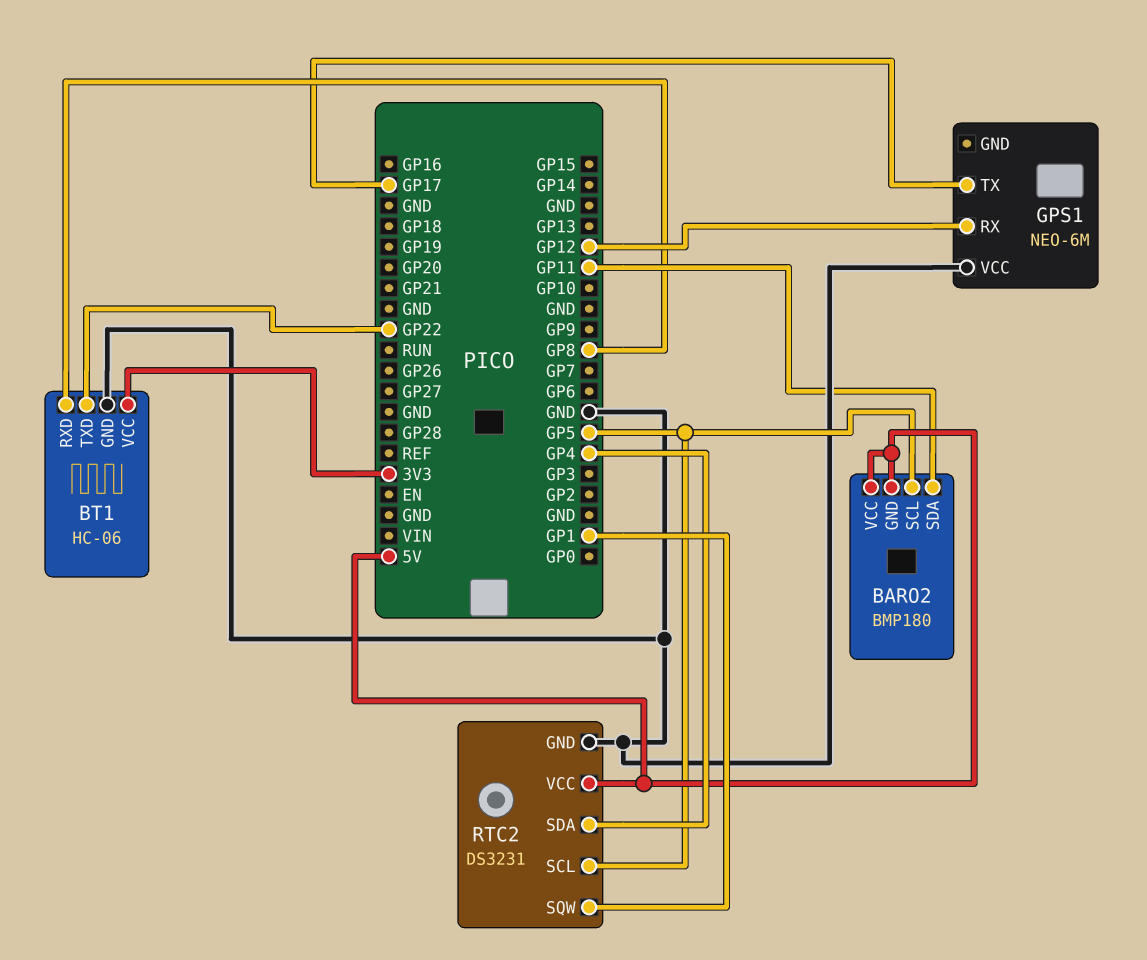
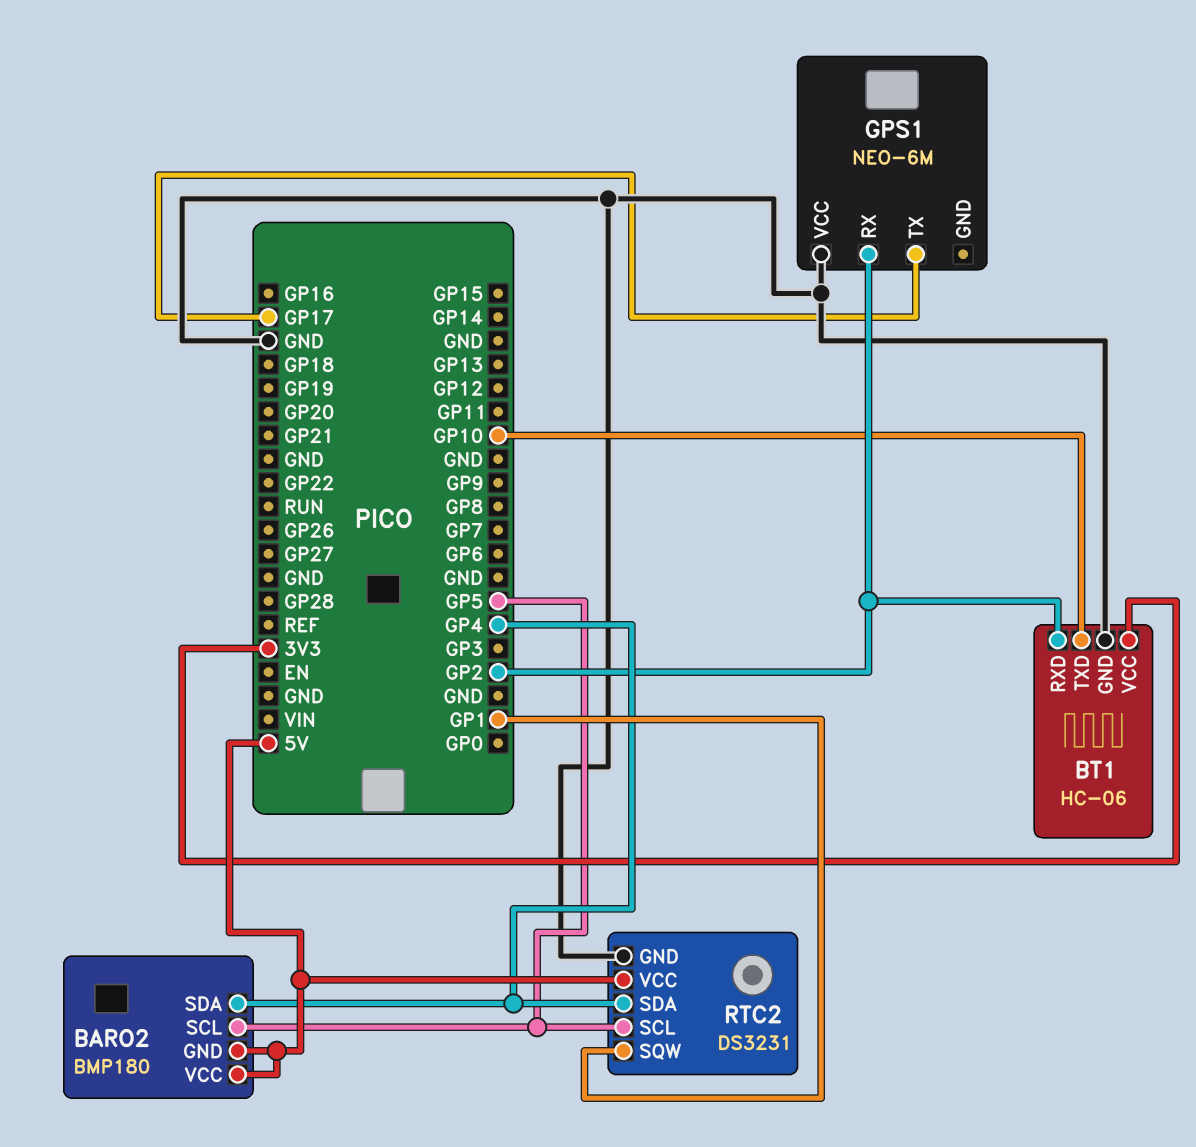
BARO2 pin SDA: GP11 -> GP4
BT1 pin RXD: GP8 -> GP2
BT1 pin TXD: GP22 -> GP10
GPS1 pin RX: GP12 -> GP2

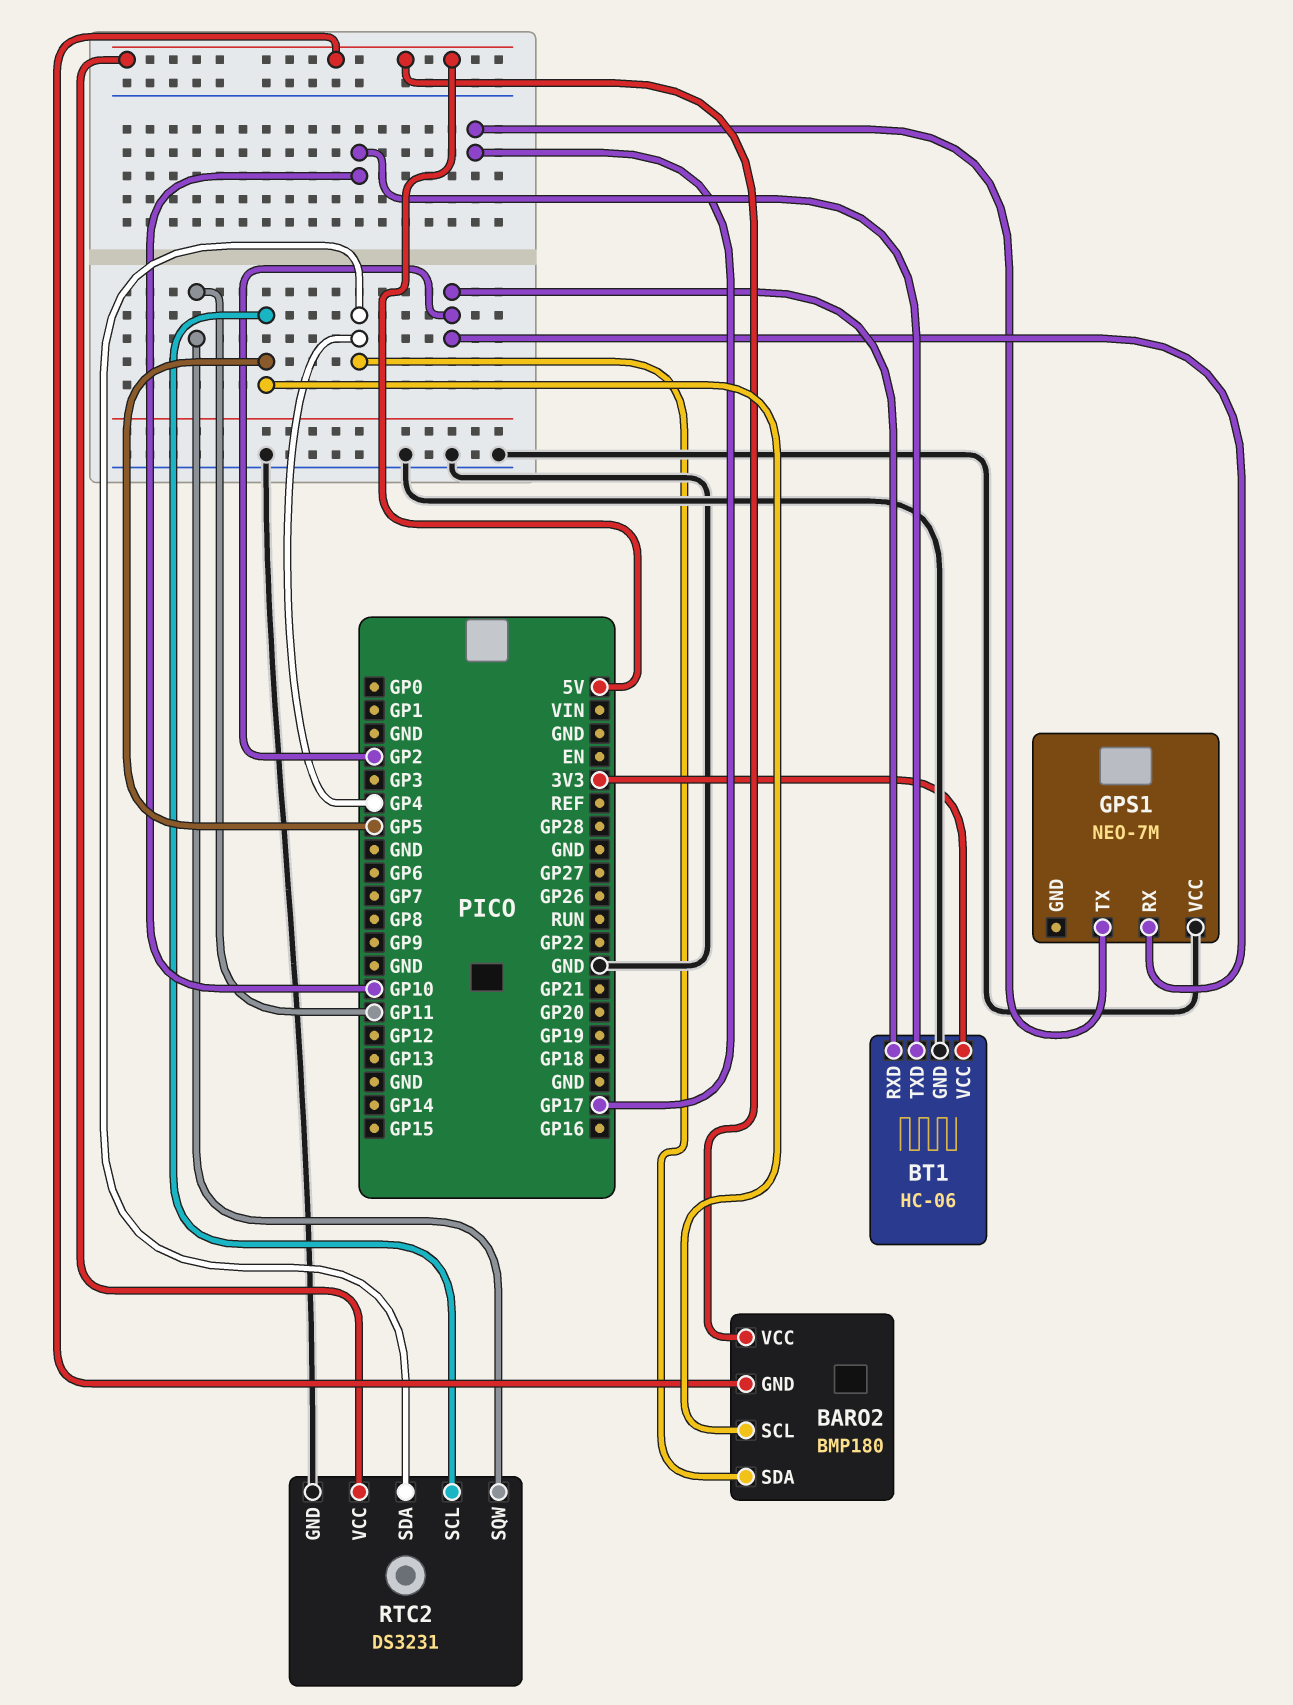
GPS1: NEO-6M -> NEO-7M
RTC2 pin SQW: GP1 -> GP11

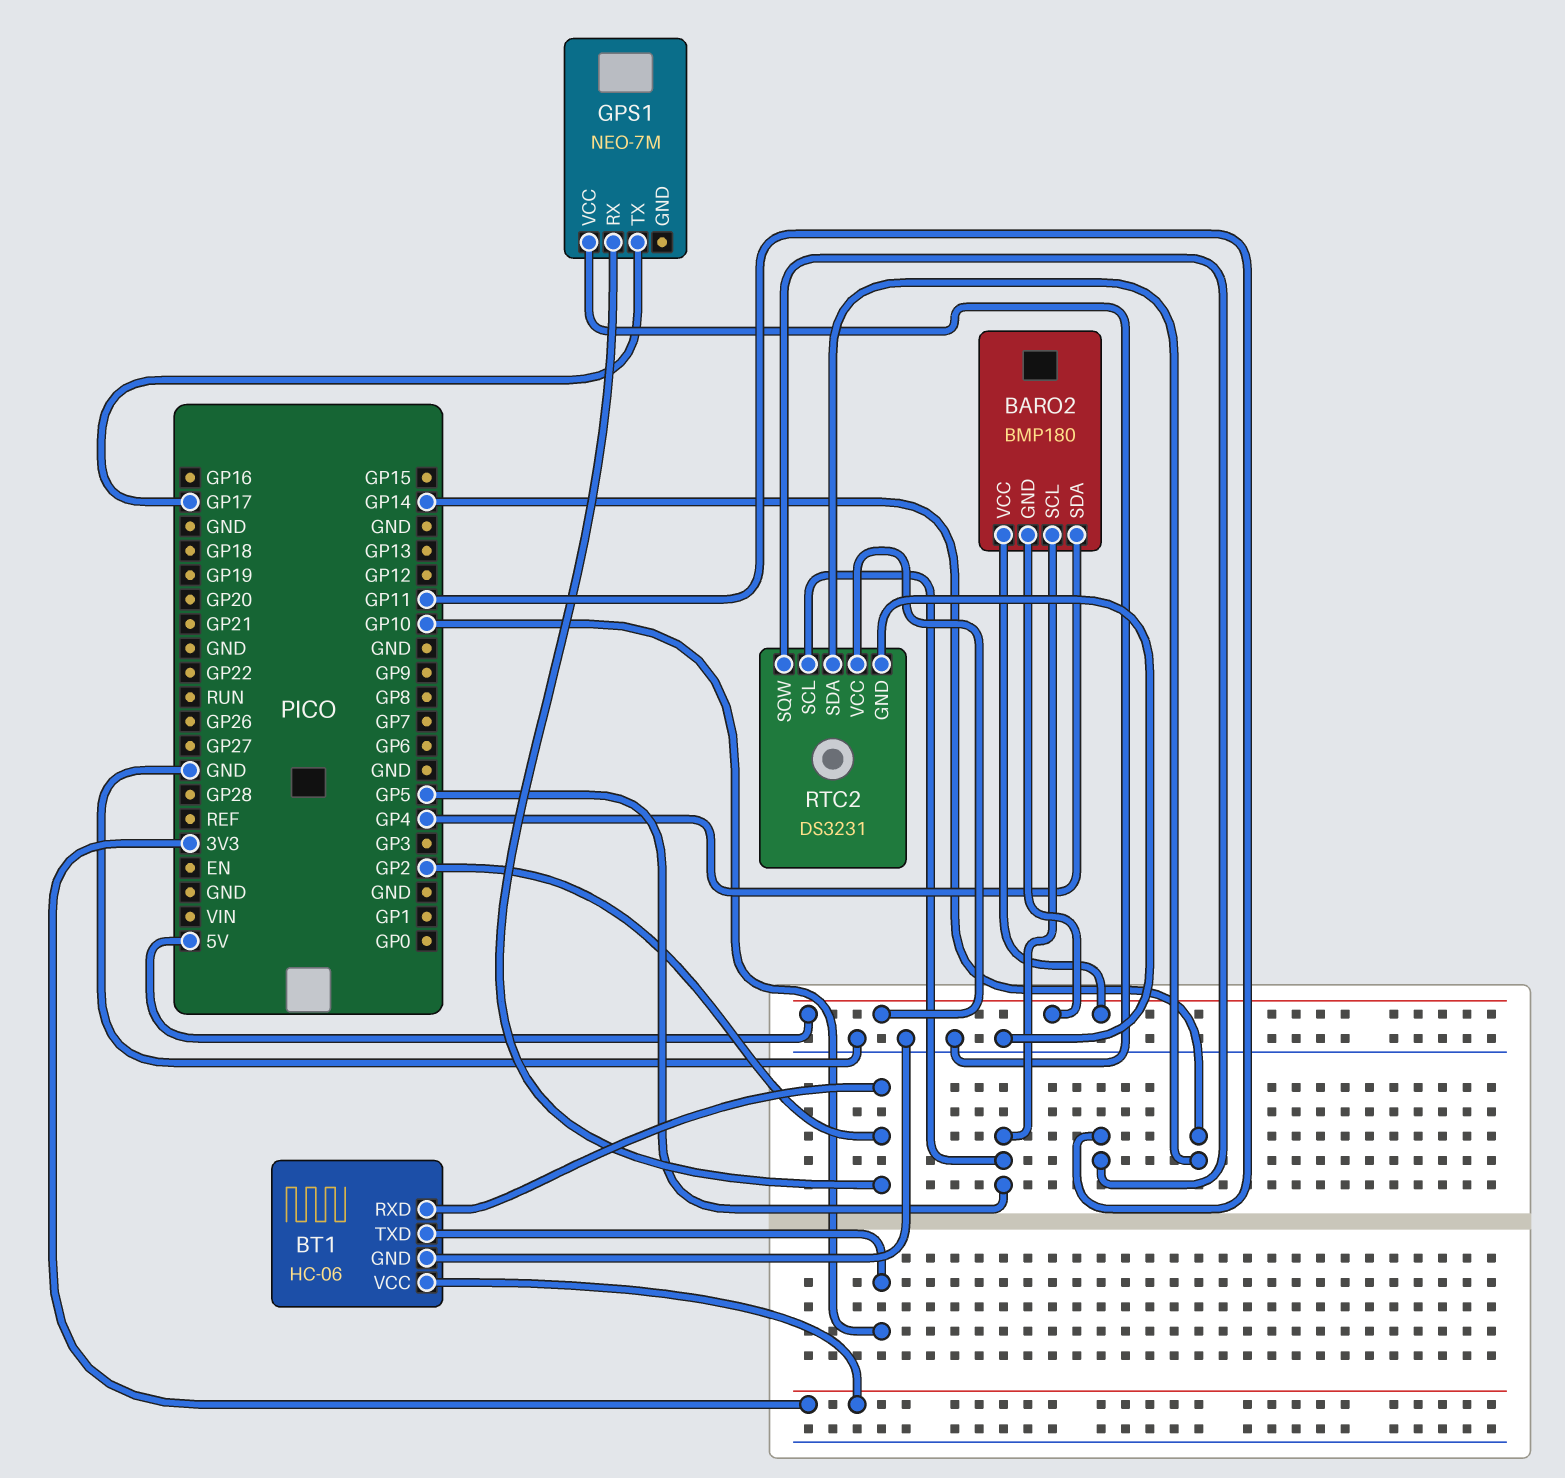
RTC2 pin SDA: GP4 -> GP14

